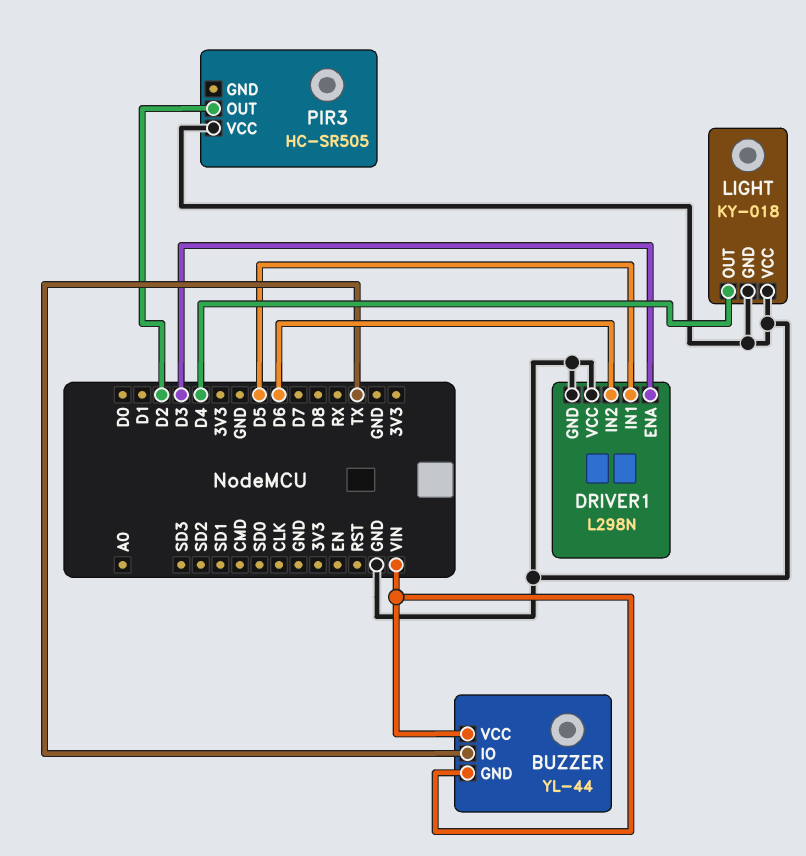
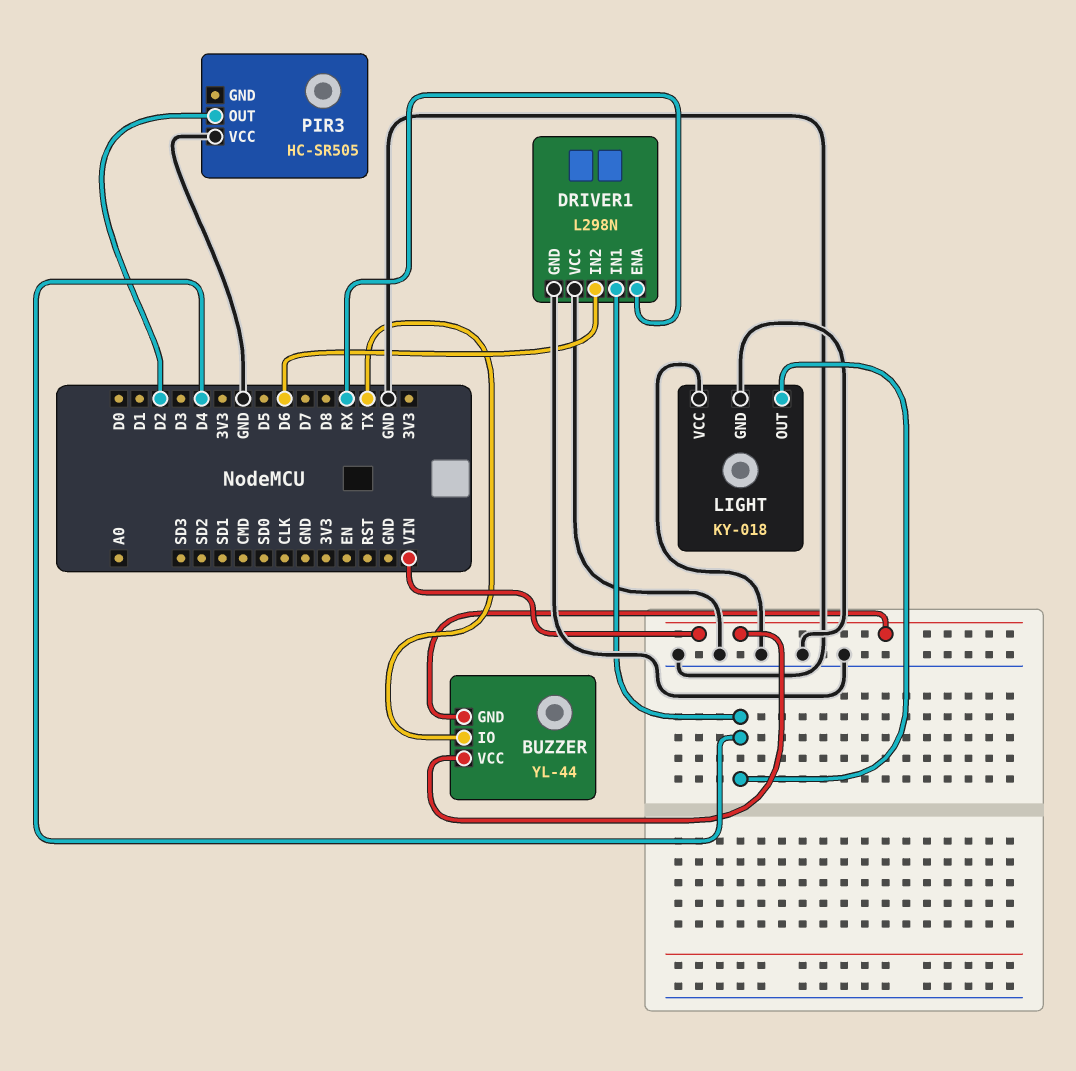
DRIVER1 pin ENA: D3 -> RX
DRIVER1 pin IN1: D5 -> D4

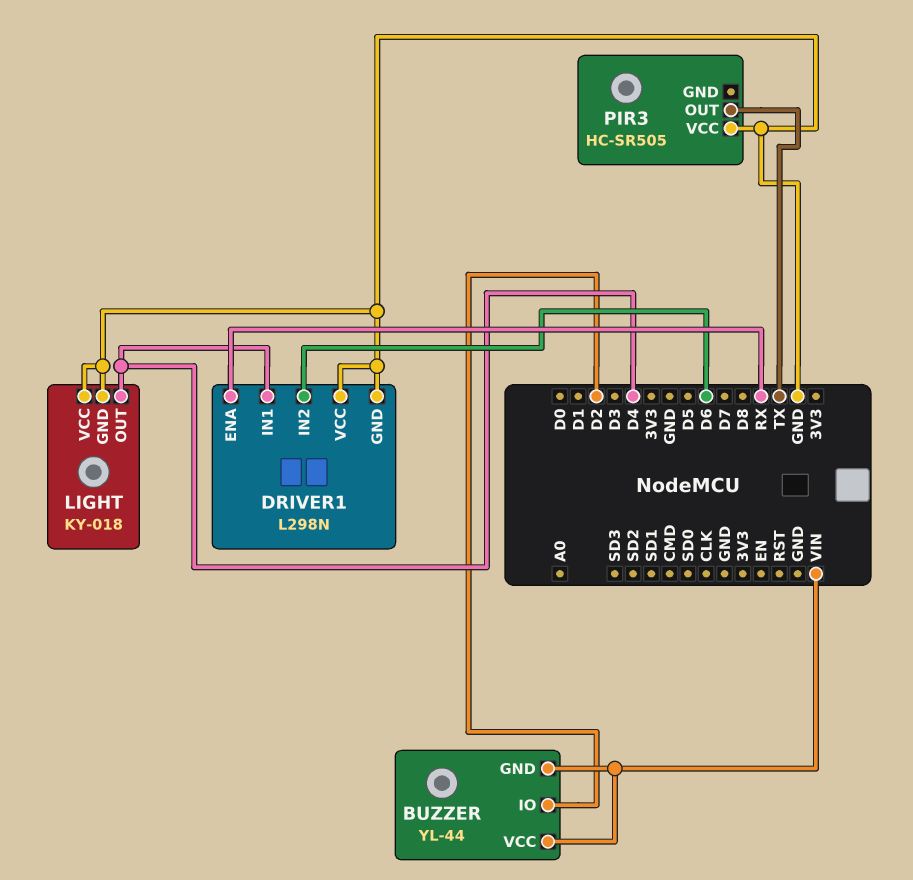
BUZZER pin IO: TX -> D2
PIR3 pin OUT: D2 -> TX

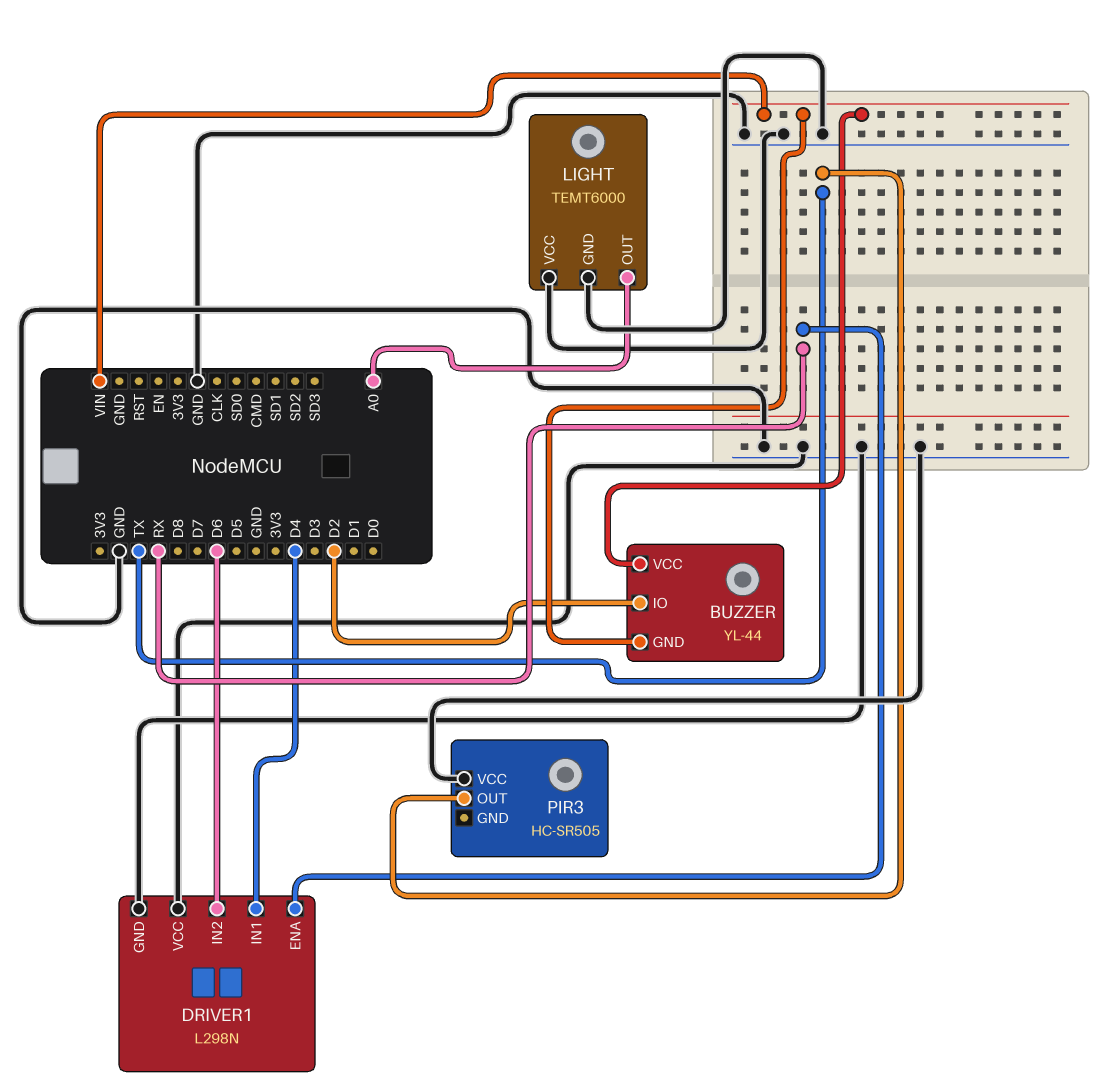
LIGHT: KY-018 -> TEMT6000
LIGHT pin OUT: D4 -> A0

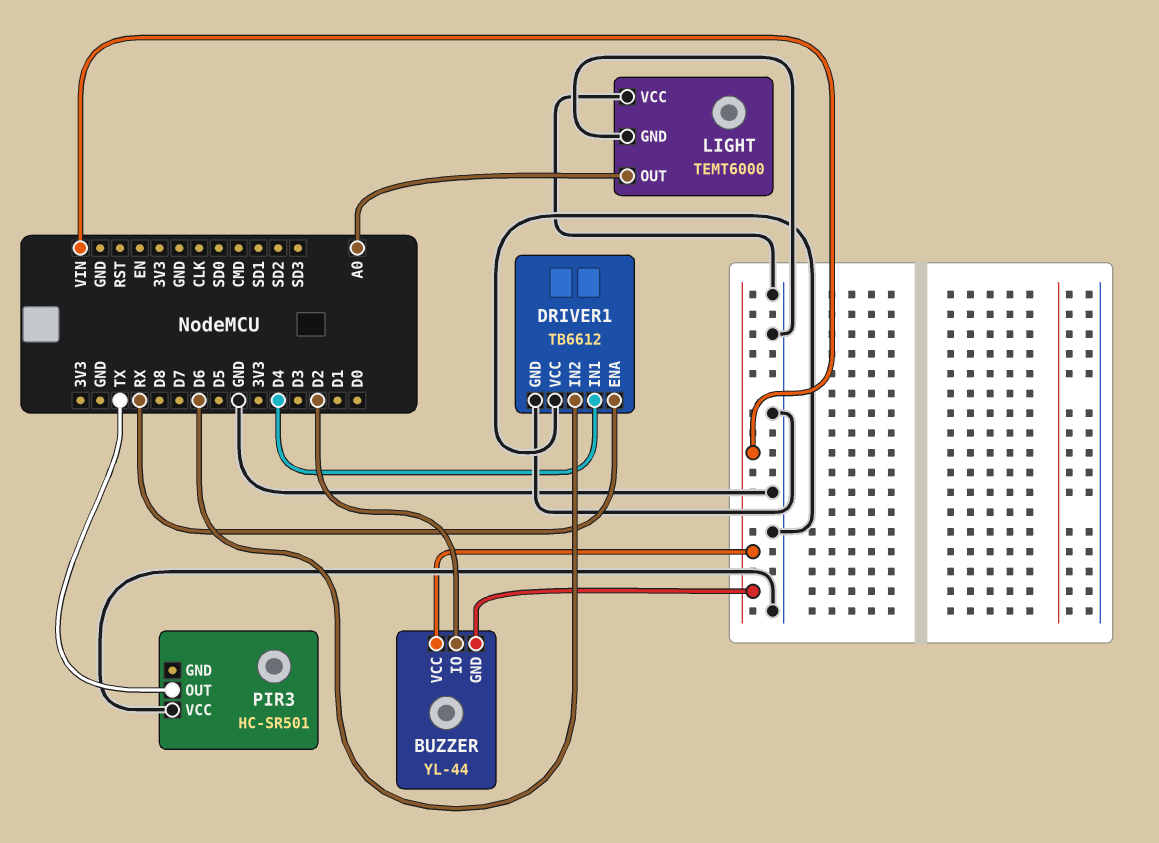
DRIVER1: L298N -> TB6612
PIR3: HC-SR505 -> HC-SR501

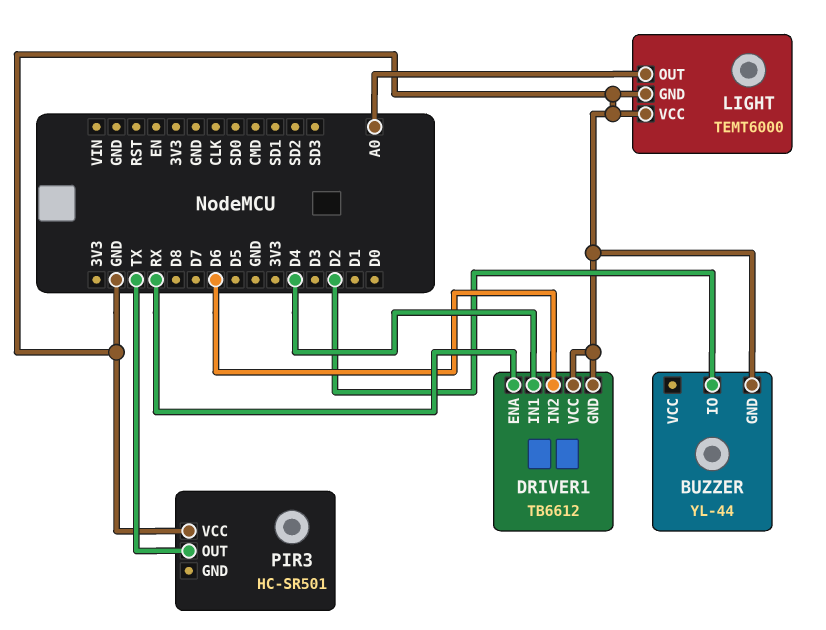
BUZZER pin GND: VIN -> GND
BUZZER pin VCC: VIN -> none

